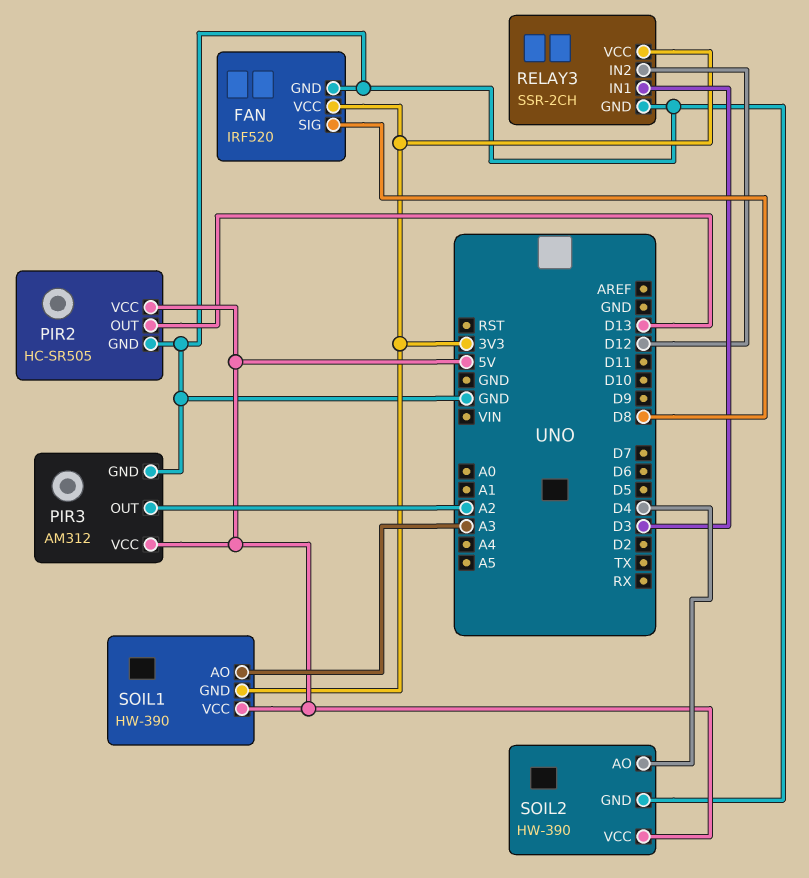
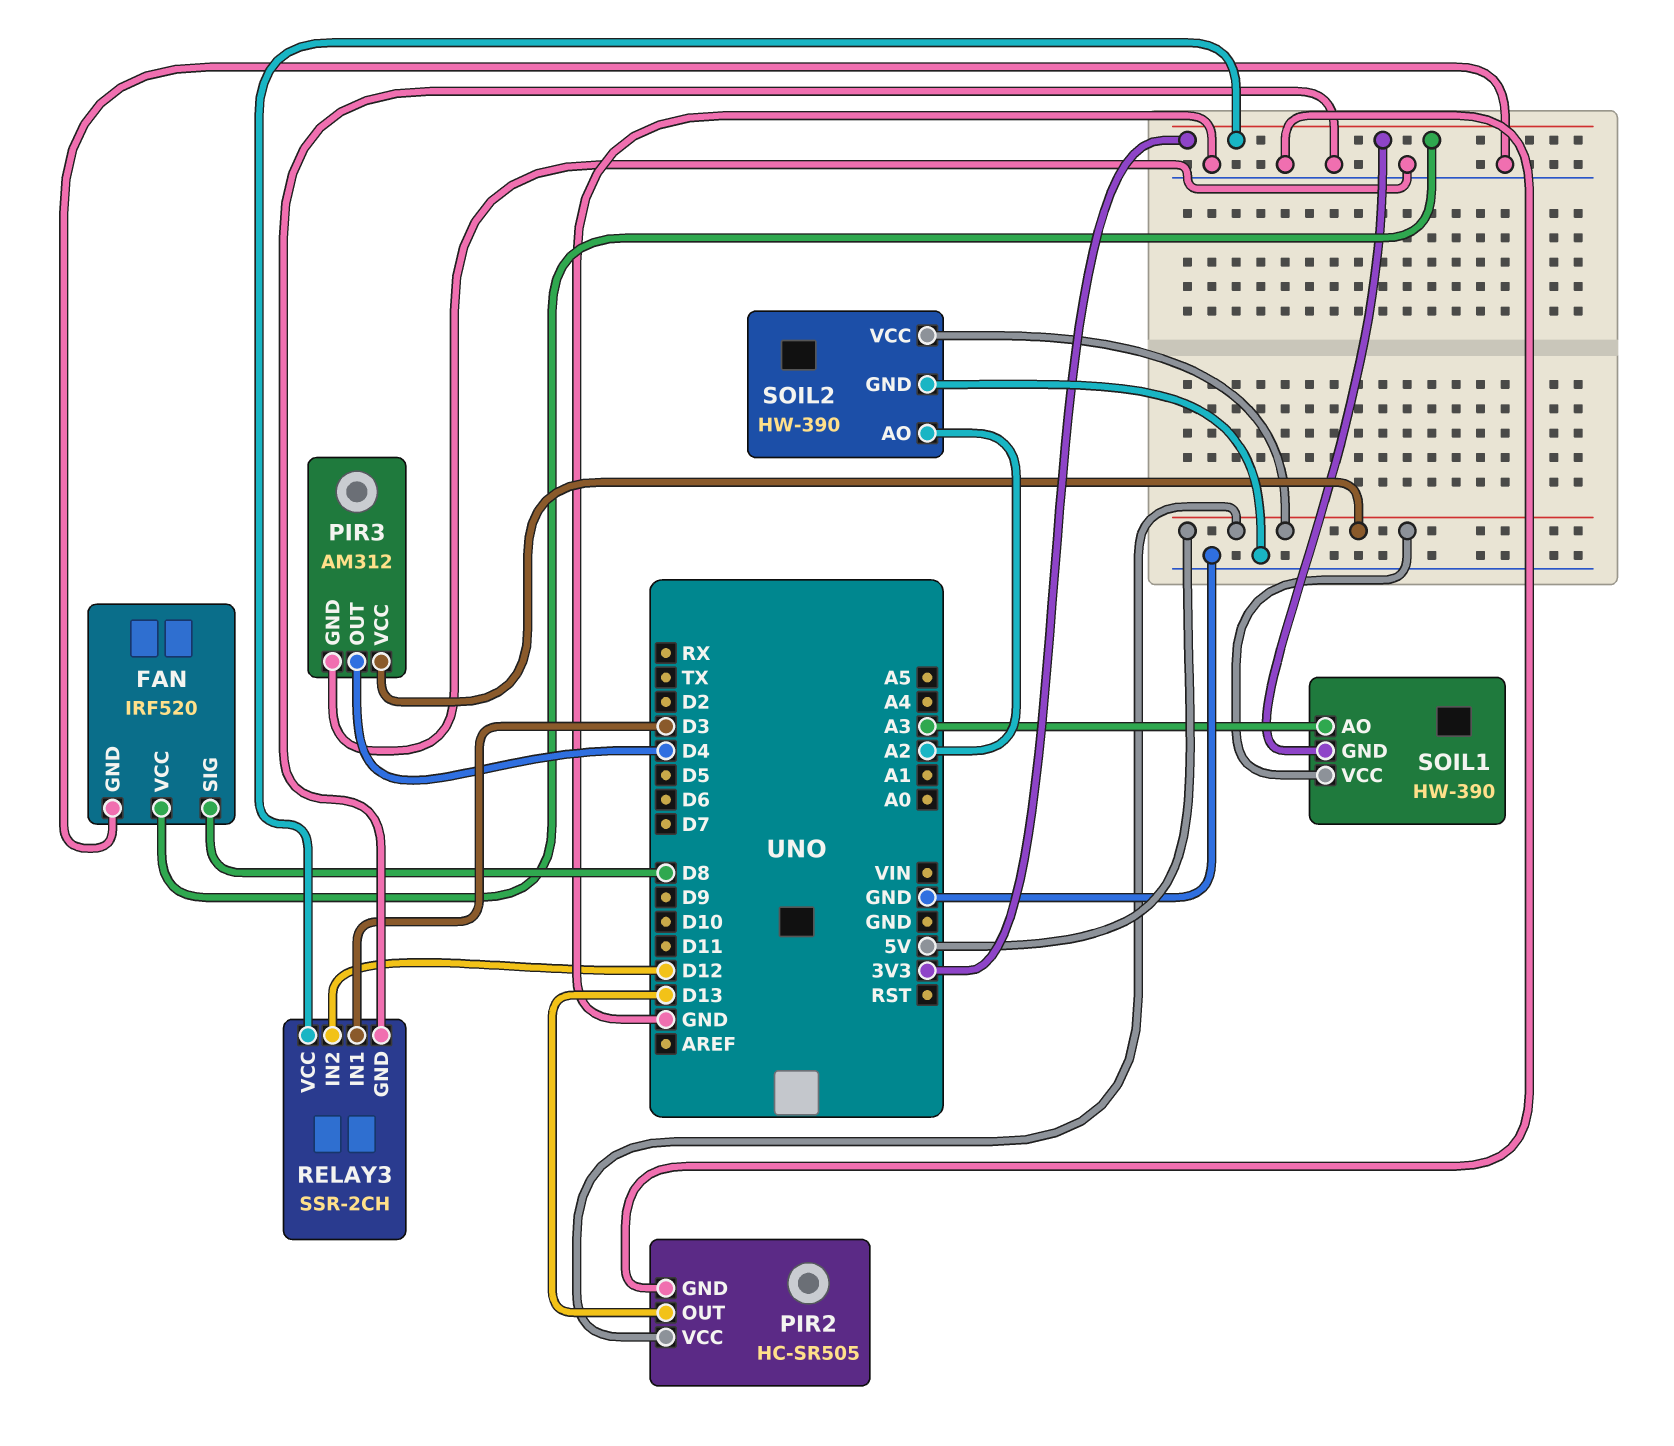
PIR3 pin OUT: A2 -> D4
SOIL2 pin AO: D4 -> A2

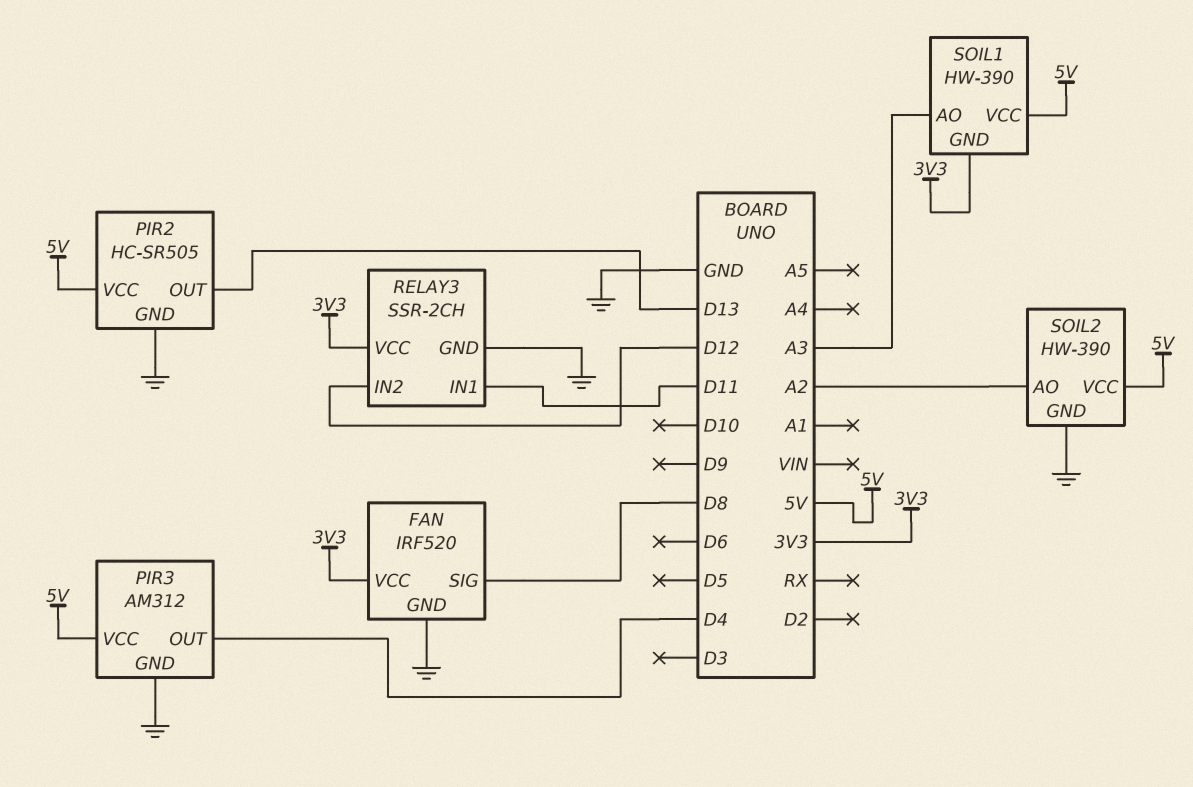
RELAY3 pin IN1: D3 -> D11

